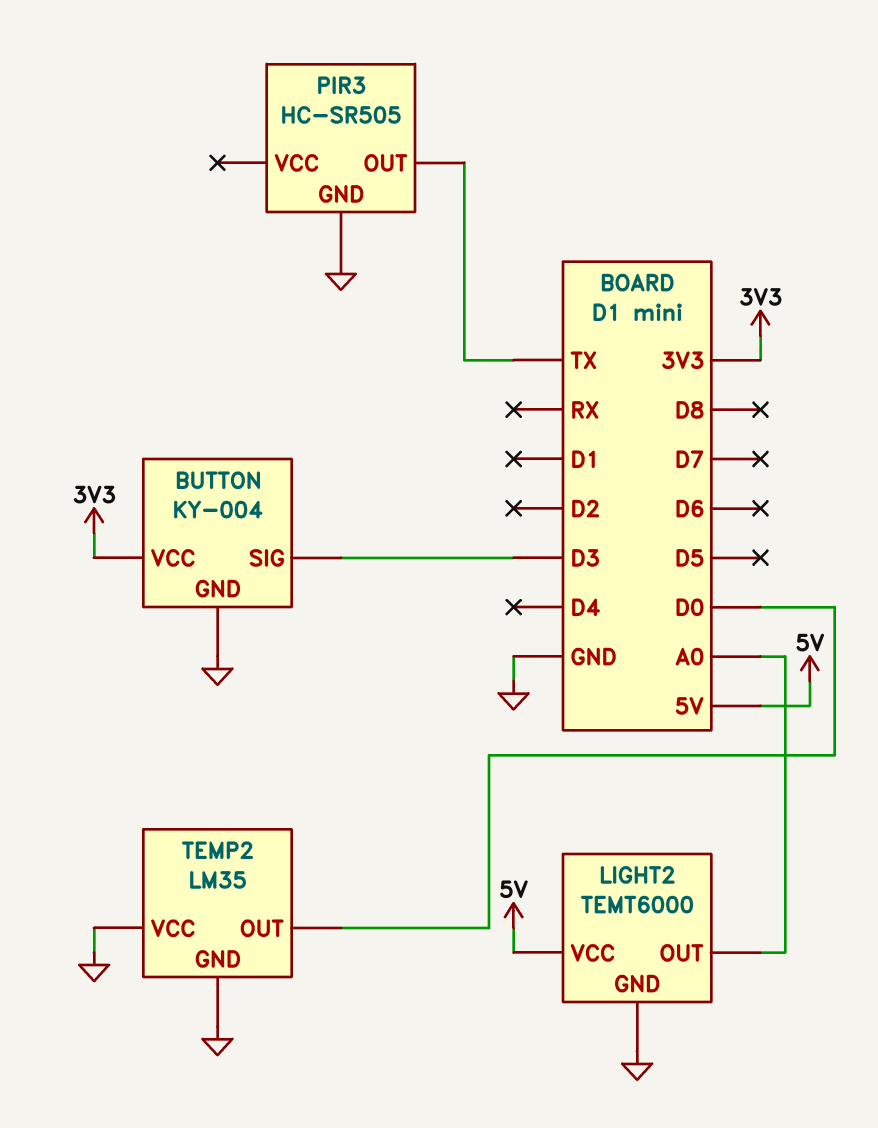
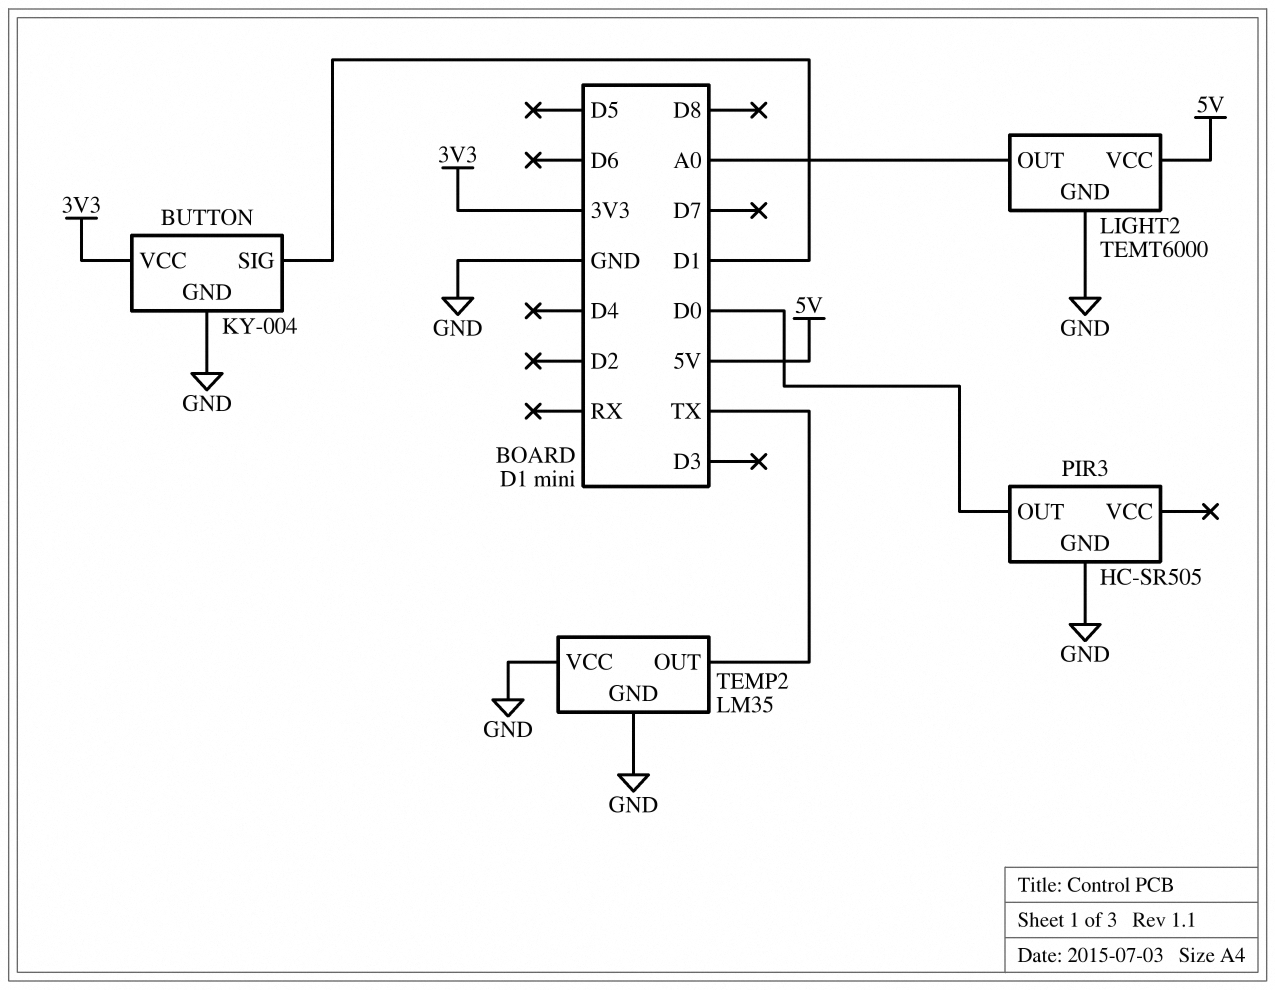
BUTTON pin SIG: D3 -> D1
PIR3 pin OUT: TX -> D0
TEMP2 pin OUT: D0 -> TX

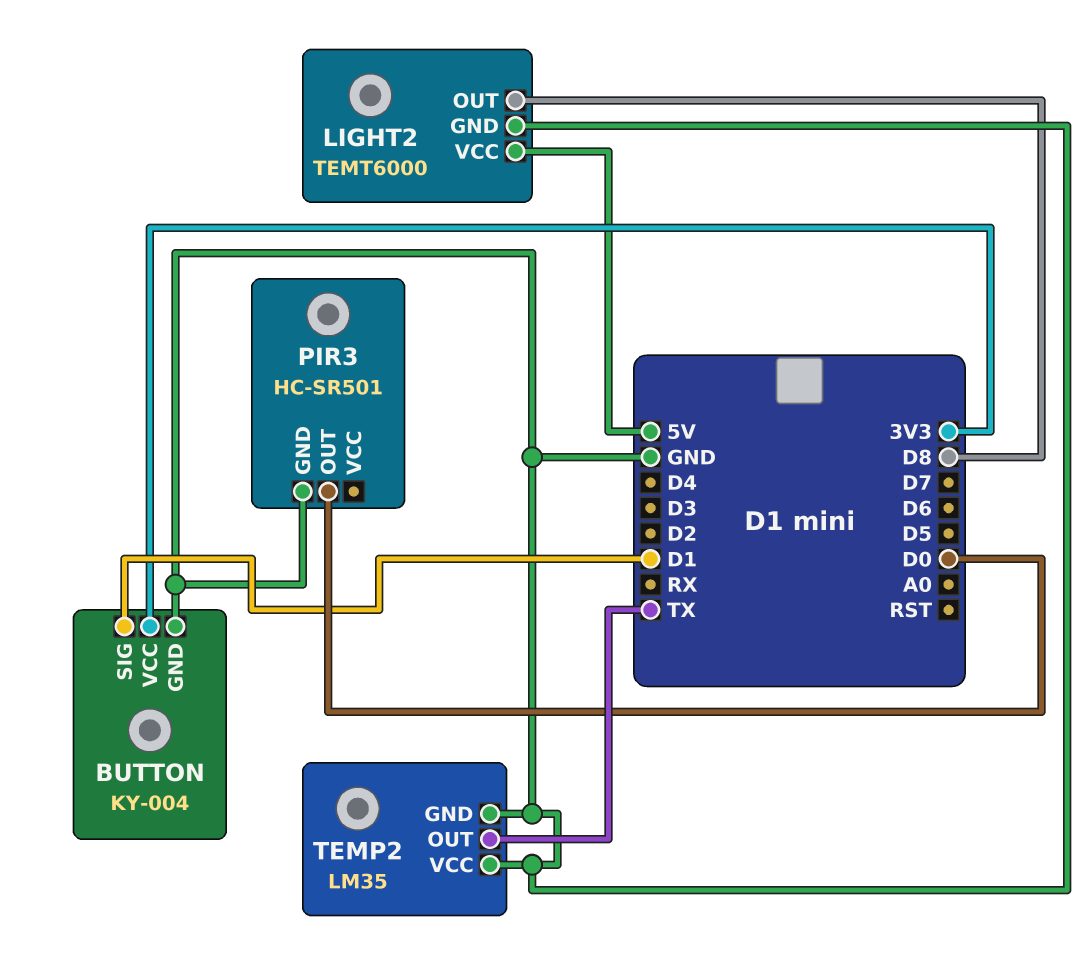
LIGHT2 pin OUT: A0 -> D8
PIR3: HC-SR505 -> HC-SR501

